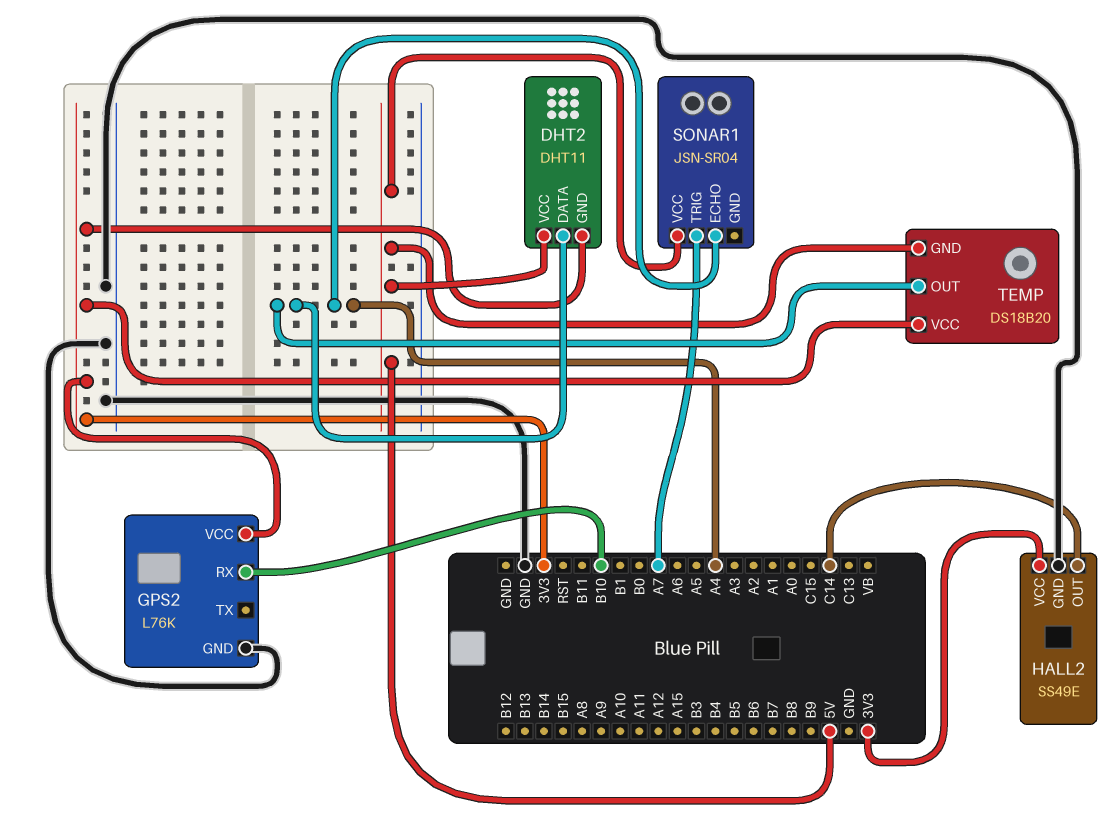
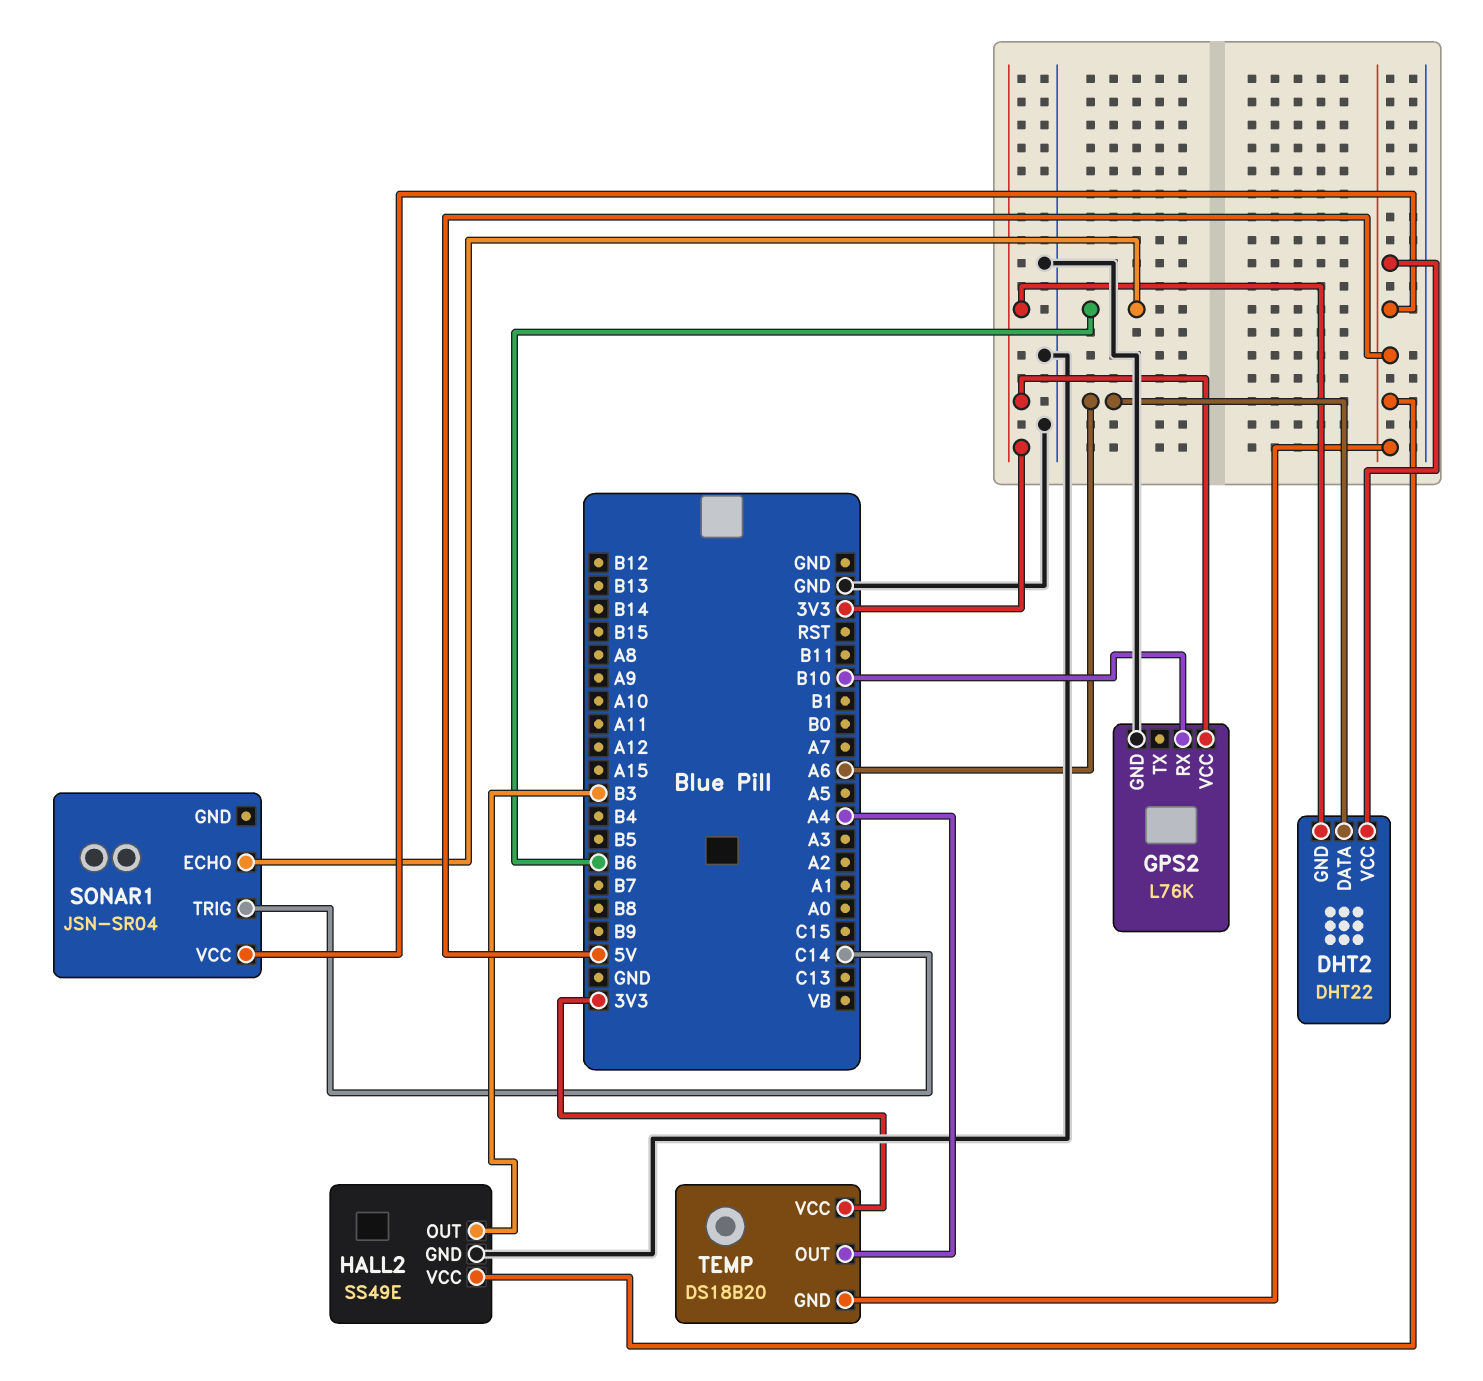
DHT2: DHT11 -> DHT22
DHT2 pin DATA: A4 -> A6
HALL2 pin OUT: C14 -> B3
HALL2 pin VCC: 3V3 -> 5V
SONAR1 pin ECHO: A4 -> B6
SONAR1 pin TRIG: A7 -> C14

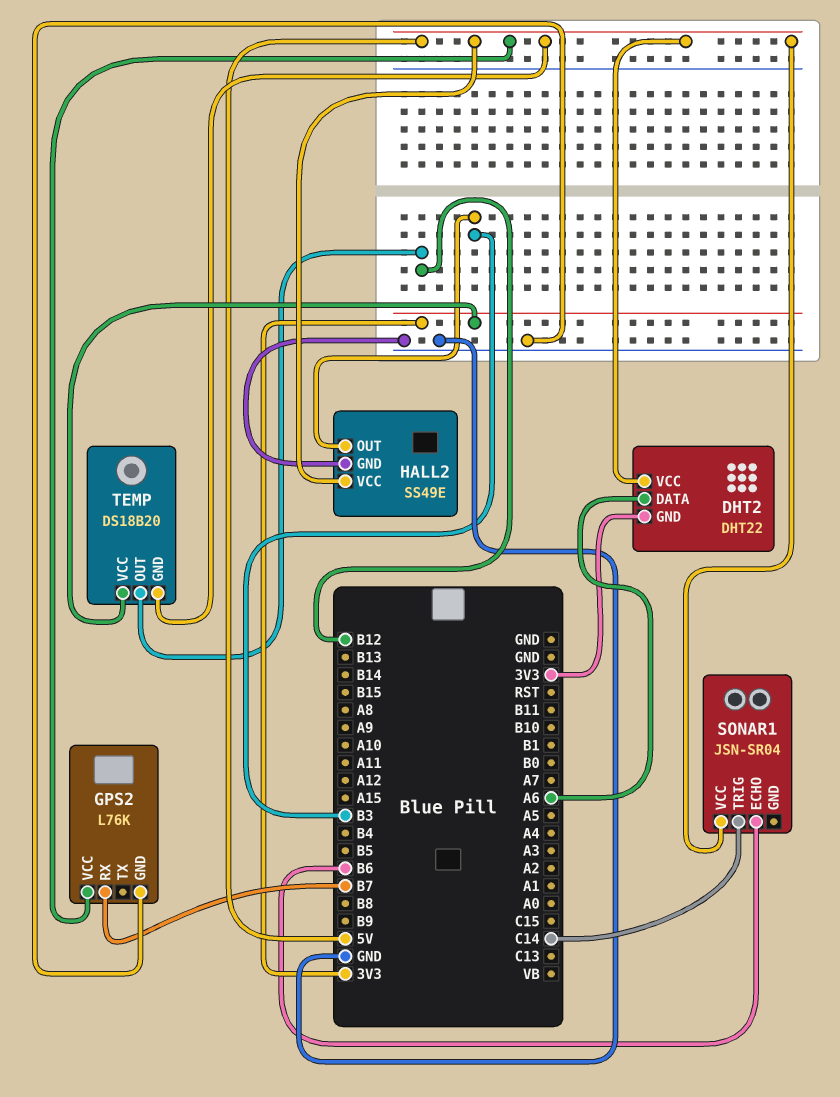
GPS2 pin RX: B10 -> B7
GPS2 pin VCC: 3V3 -> 5V
TEMP pin OUT: A4 -> B12

